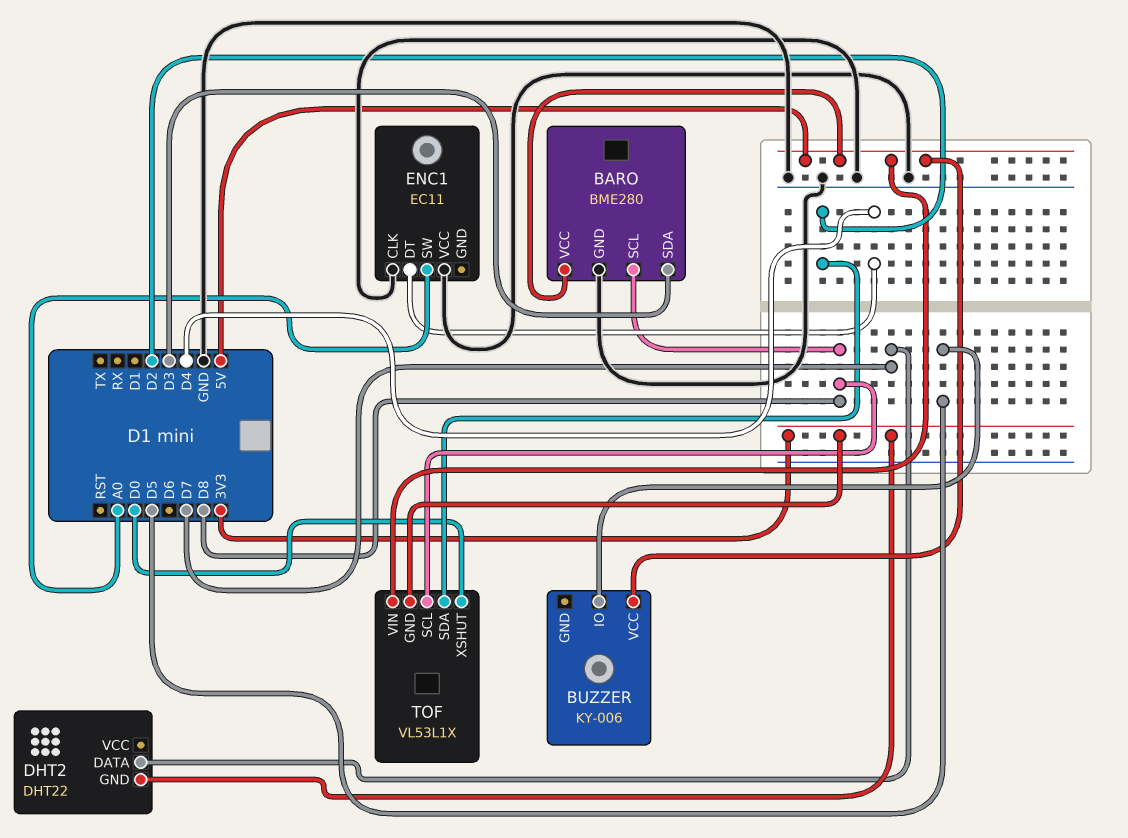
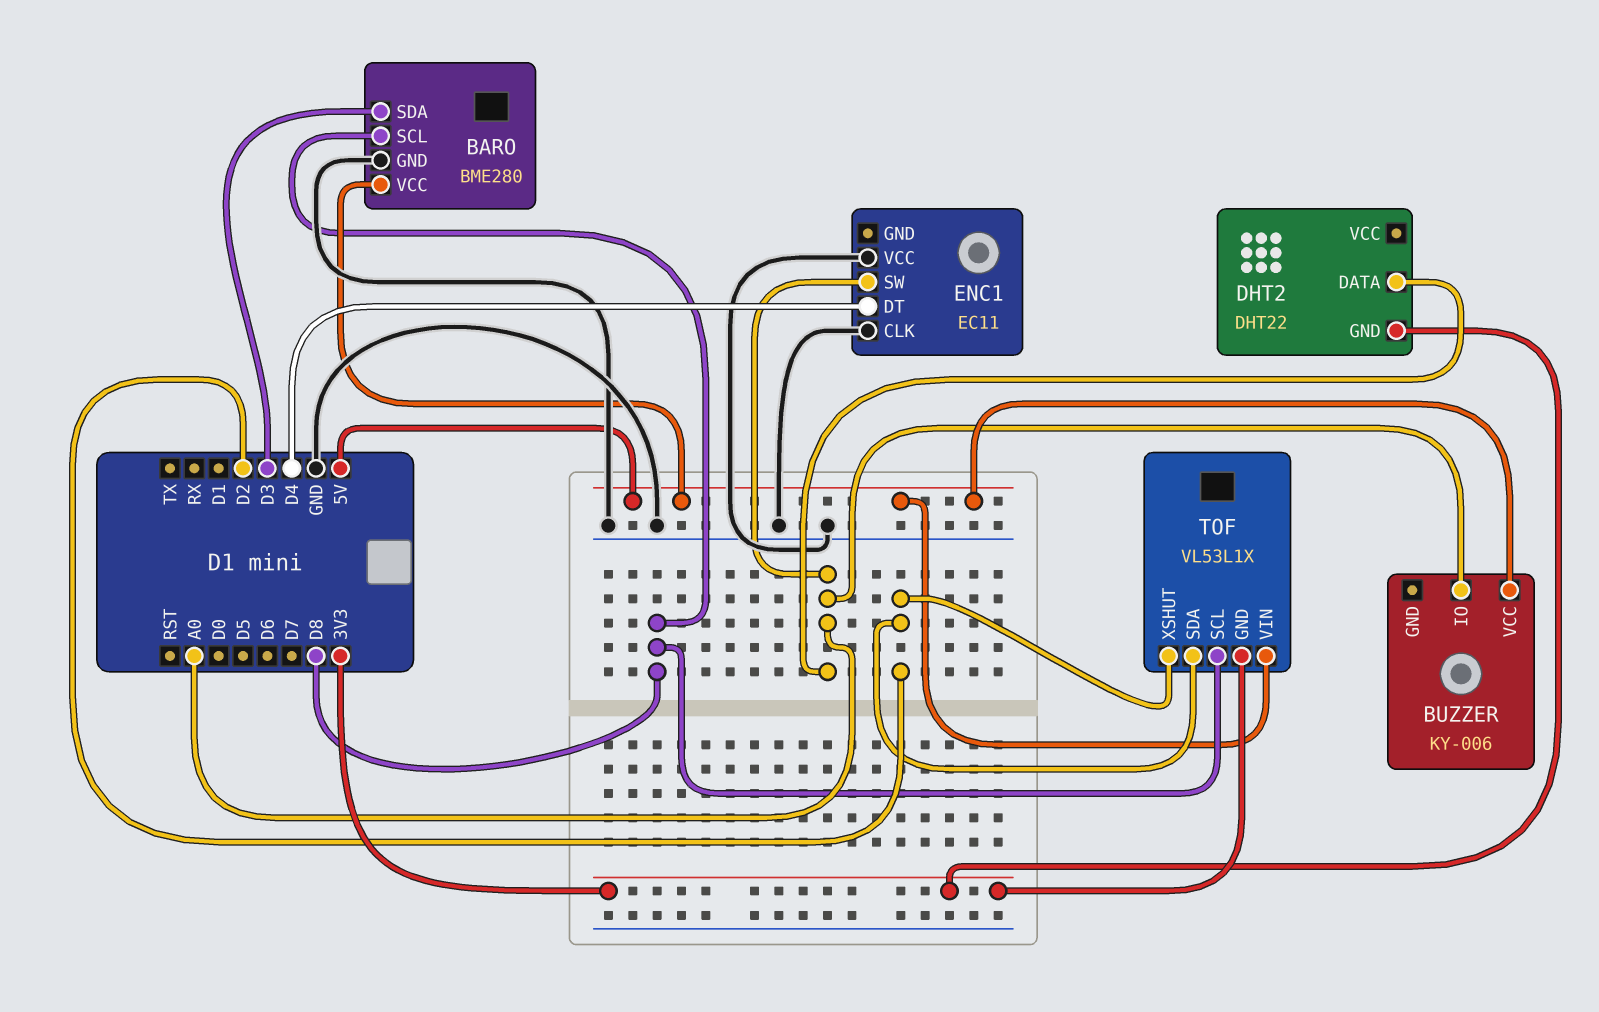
BUZZER pin IO: D5 -> A0
DHT2 pin DATA: D7 -> A0
TOF pin XSHUT: D0 -> D2

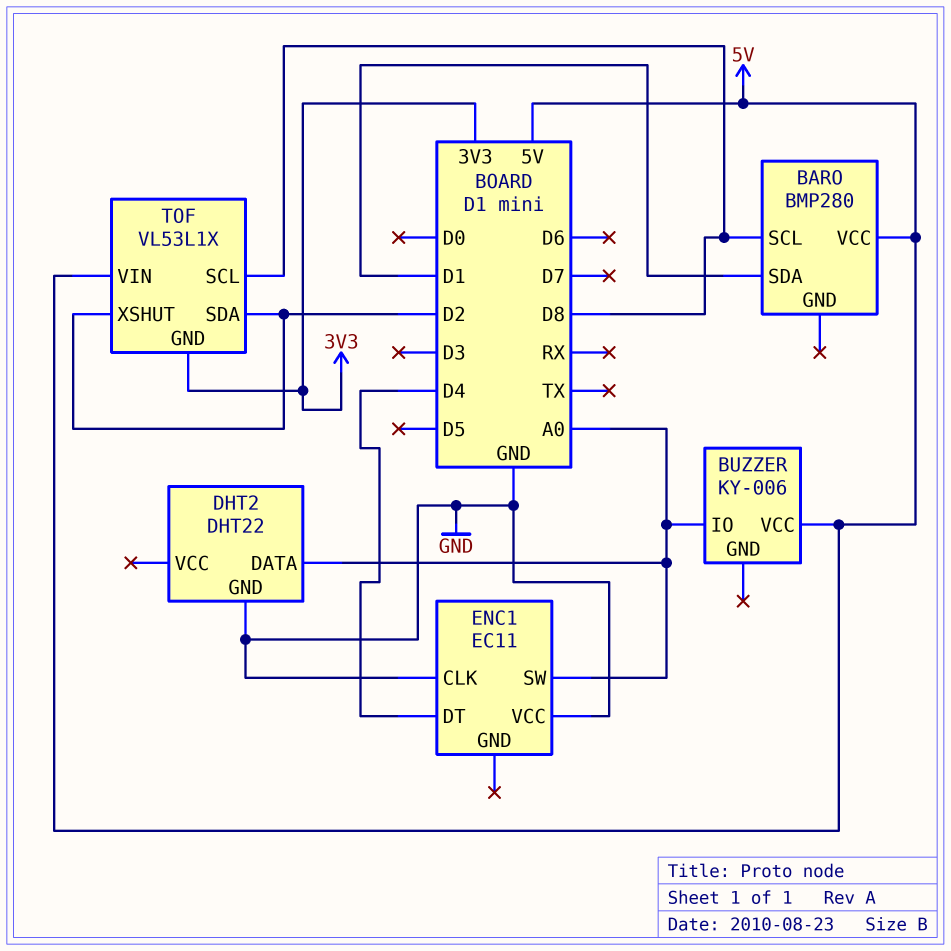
BARO: BME280 -> BMP280
BARO pin GND: GND -> none
BARO pin SDA: D3 -> D1
DHT2 pin GND: 3V3 -> GND

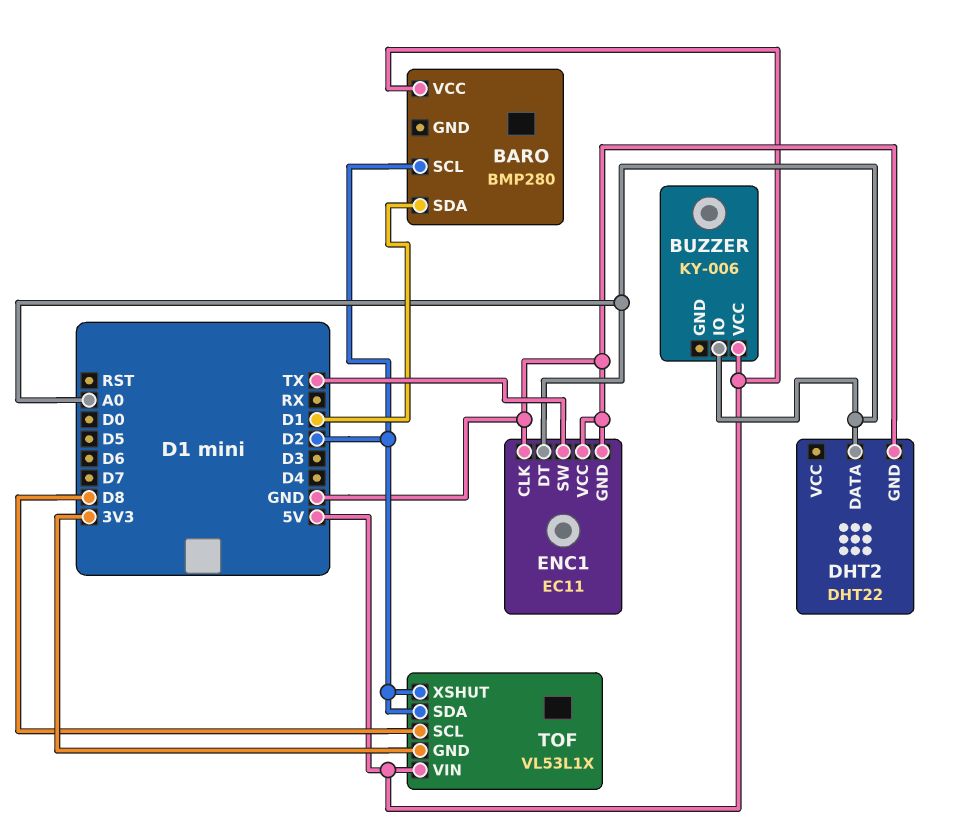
BARO pin SCL: D8 -> D2
ENC1 pin DT: D4 -> A0
ENC1 pin GND: none -> GND
ENC1 pin SW: A0 -> TX

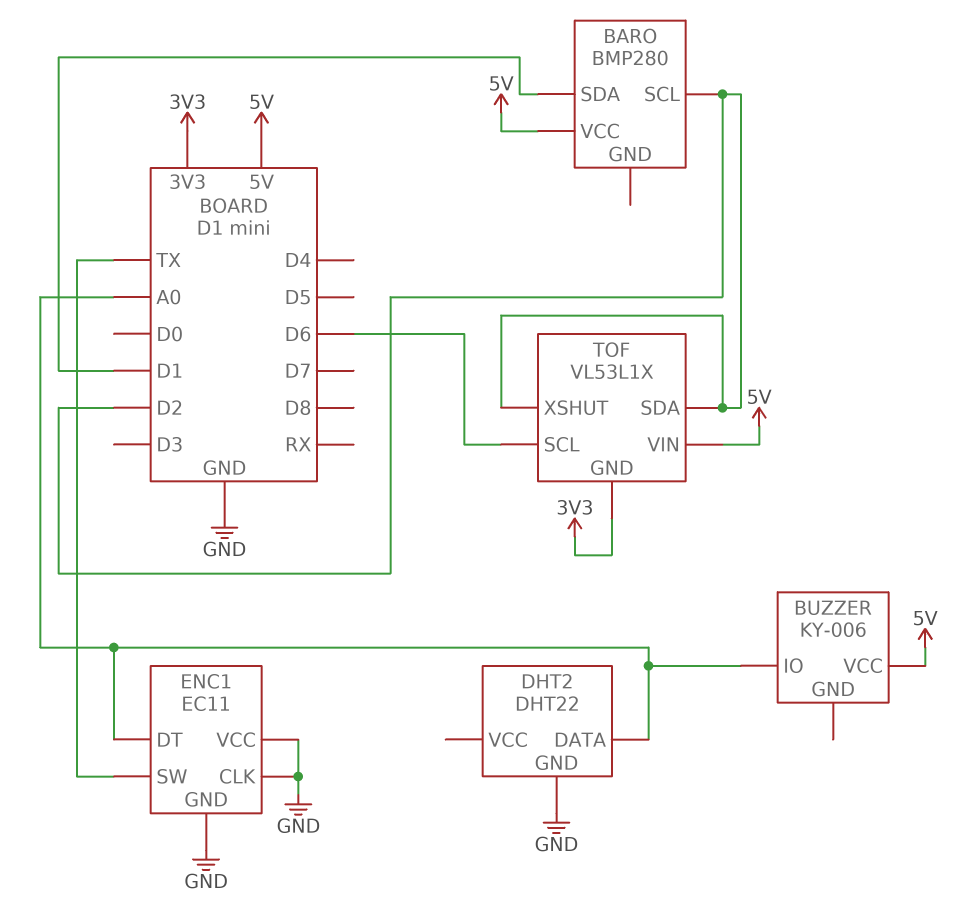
TOF pin SCL: D8 -> D6

